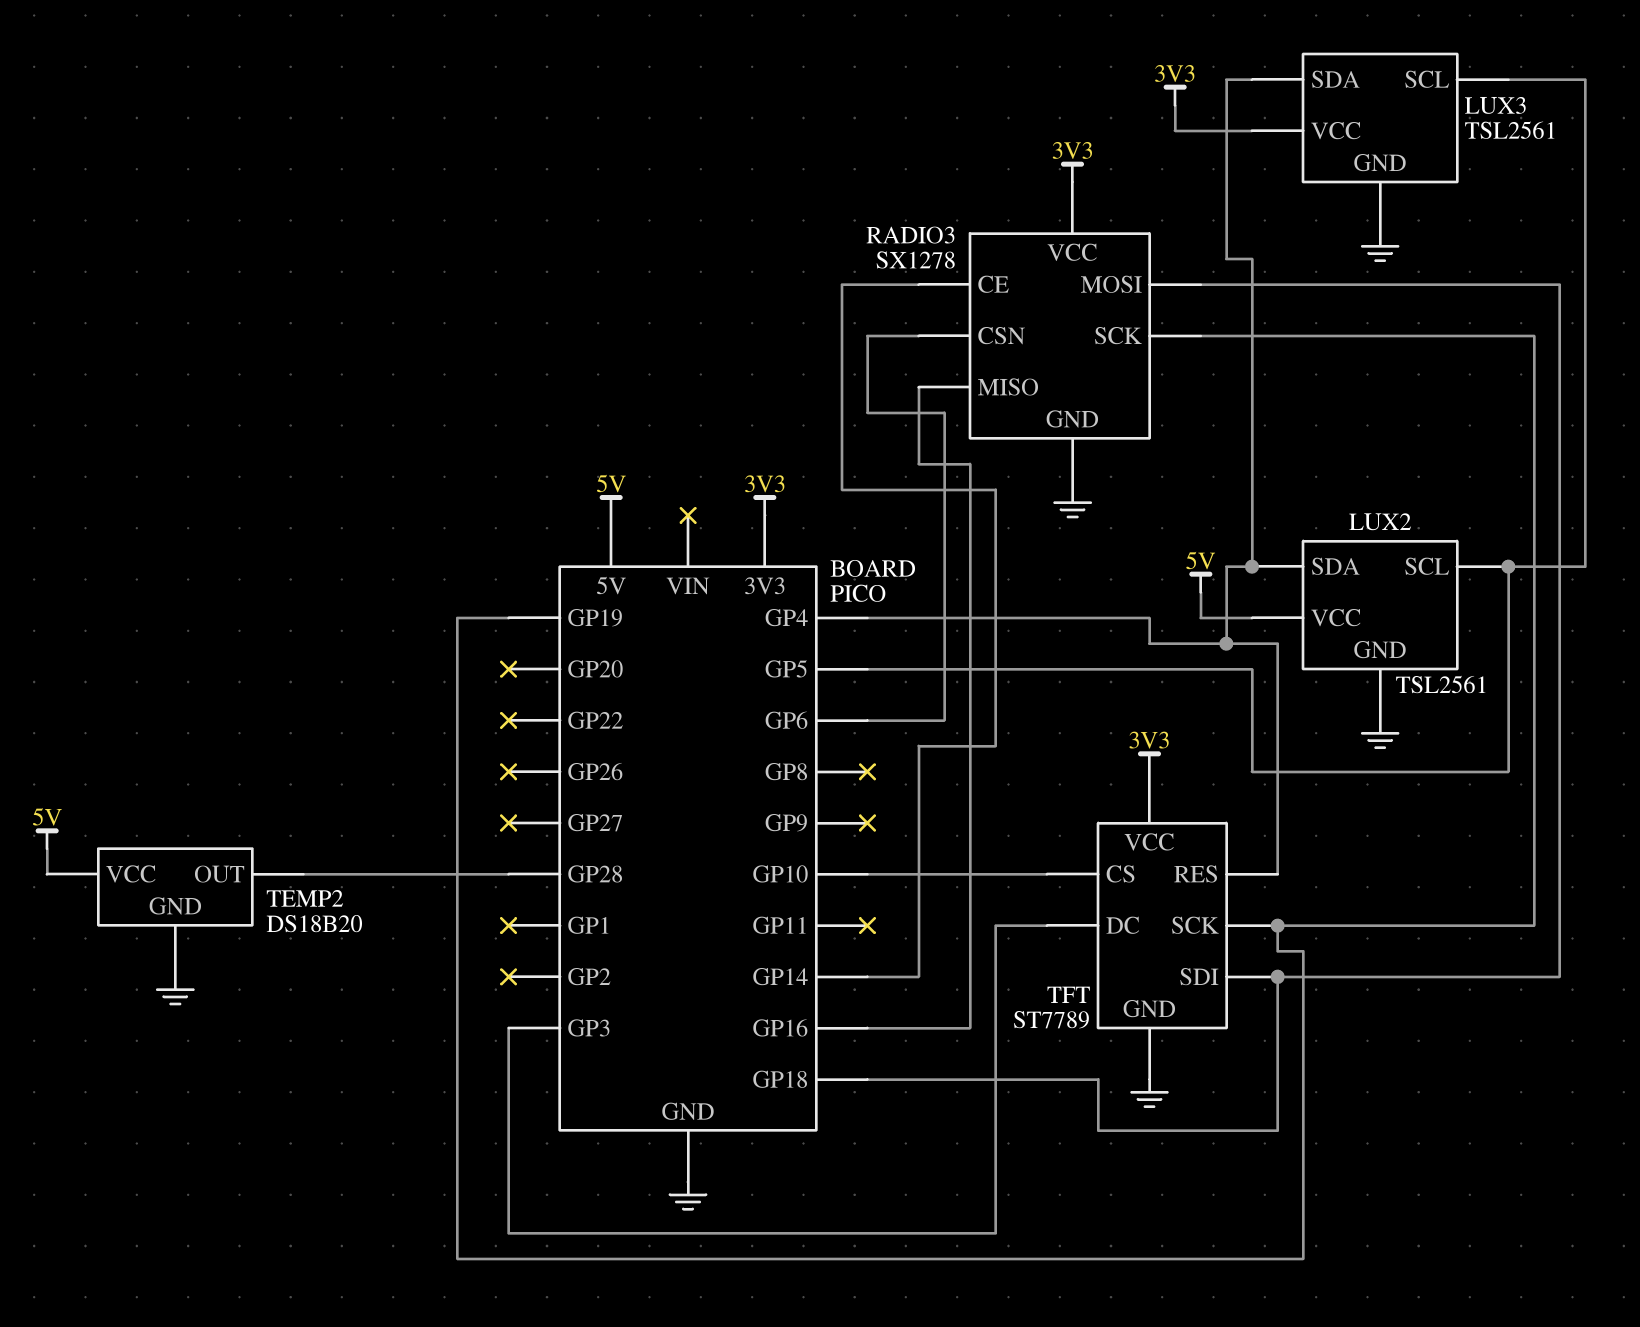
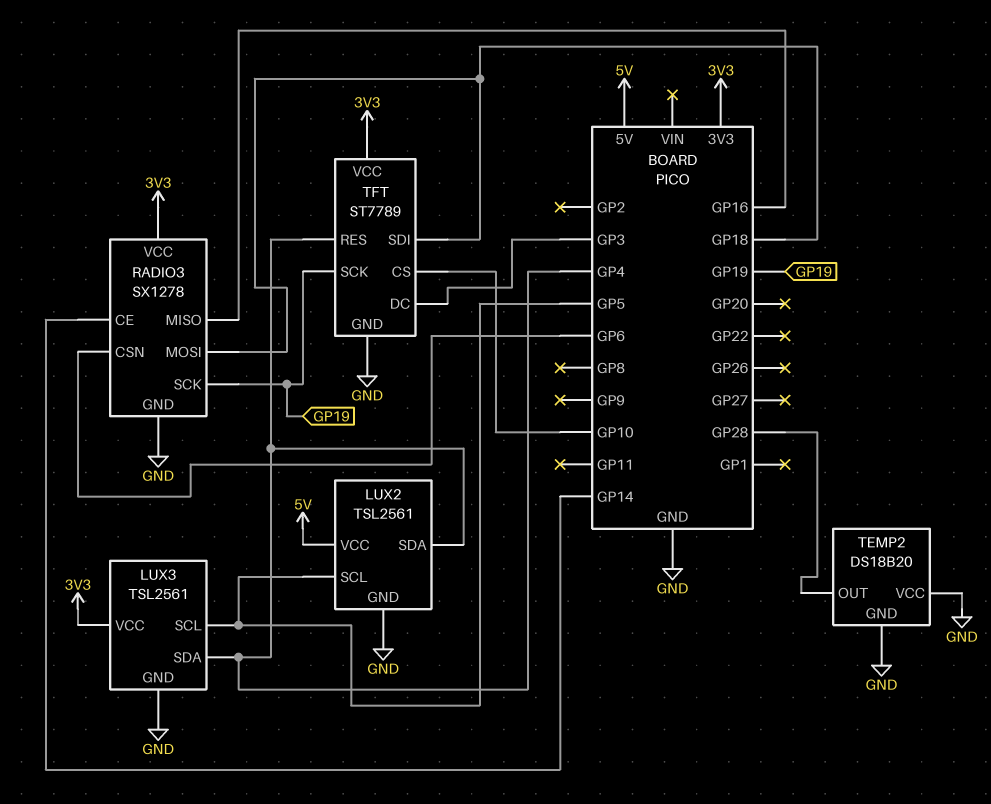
TEMP2 pin VCC: 5V -> GND

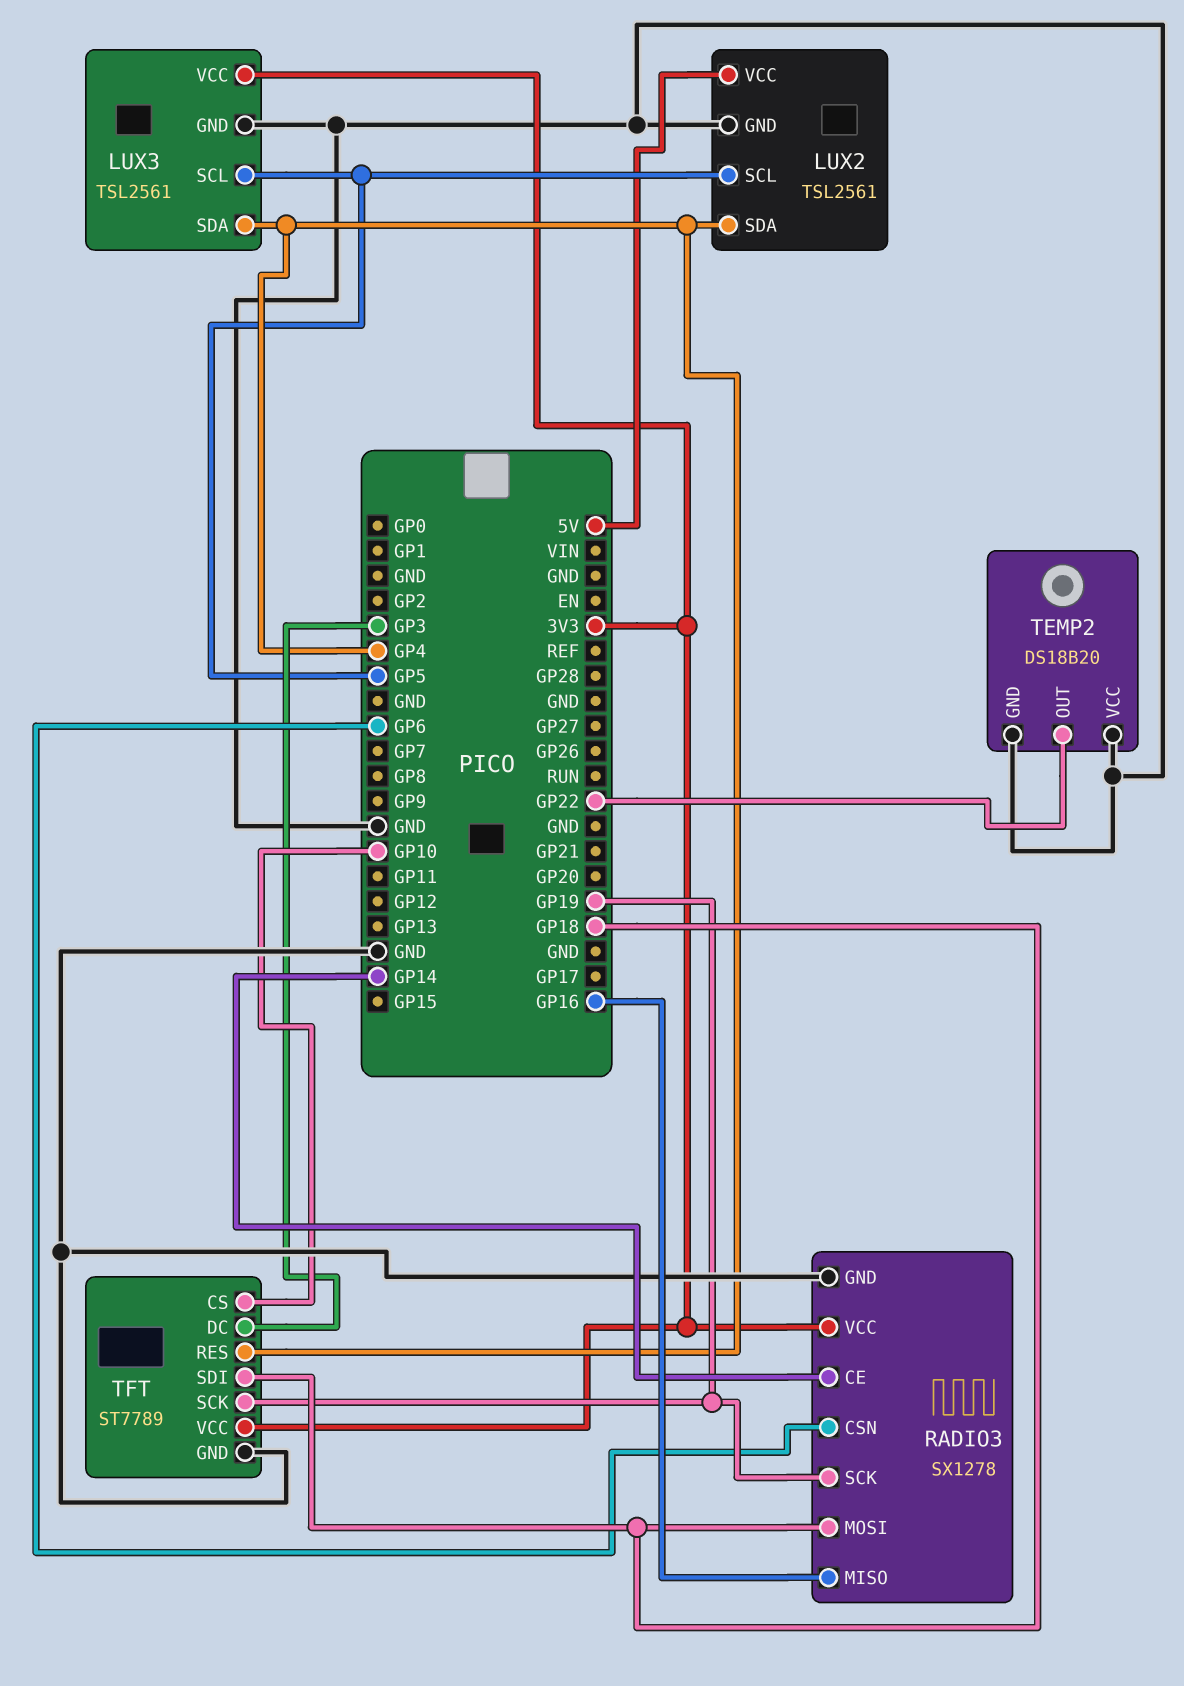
TEMP2 pin OUT: GP28 -> GP22

